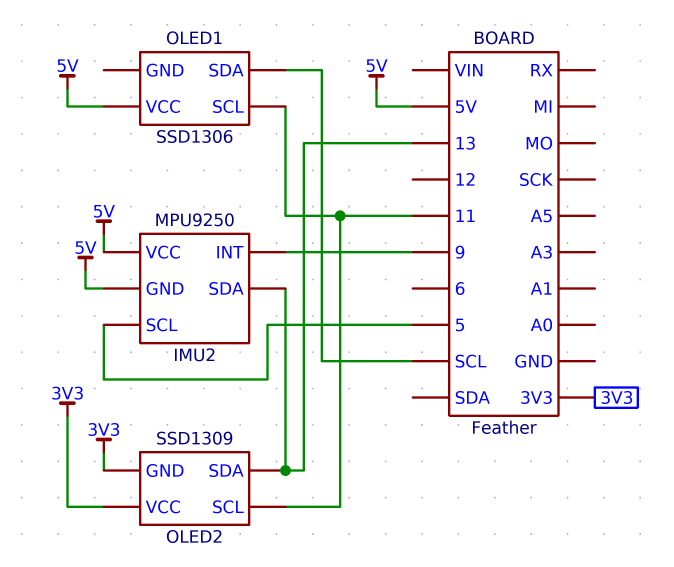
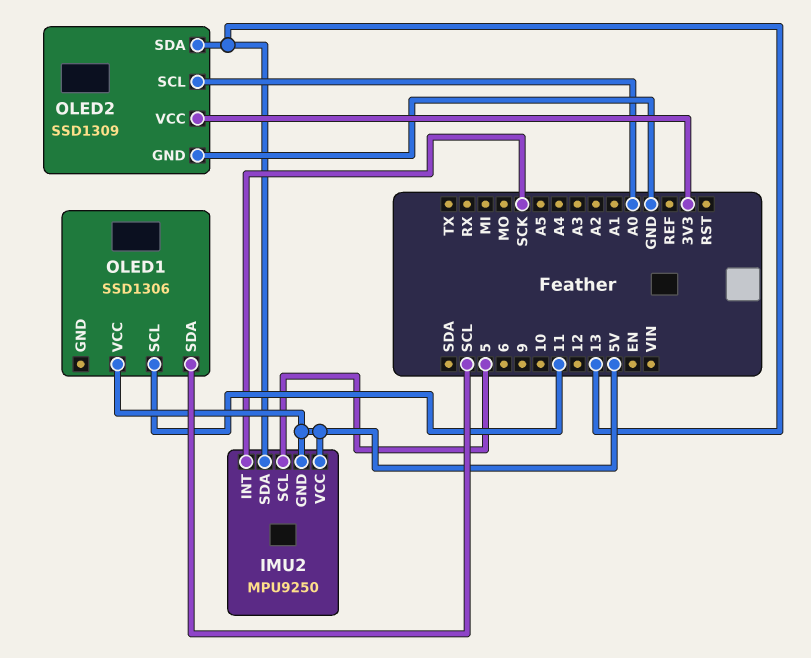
IMU2 pin INT: 9 -> SCK
OLED2 pin GND: 3V3 -> GND
OLED2 pin SCL: 11 -> A0

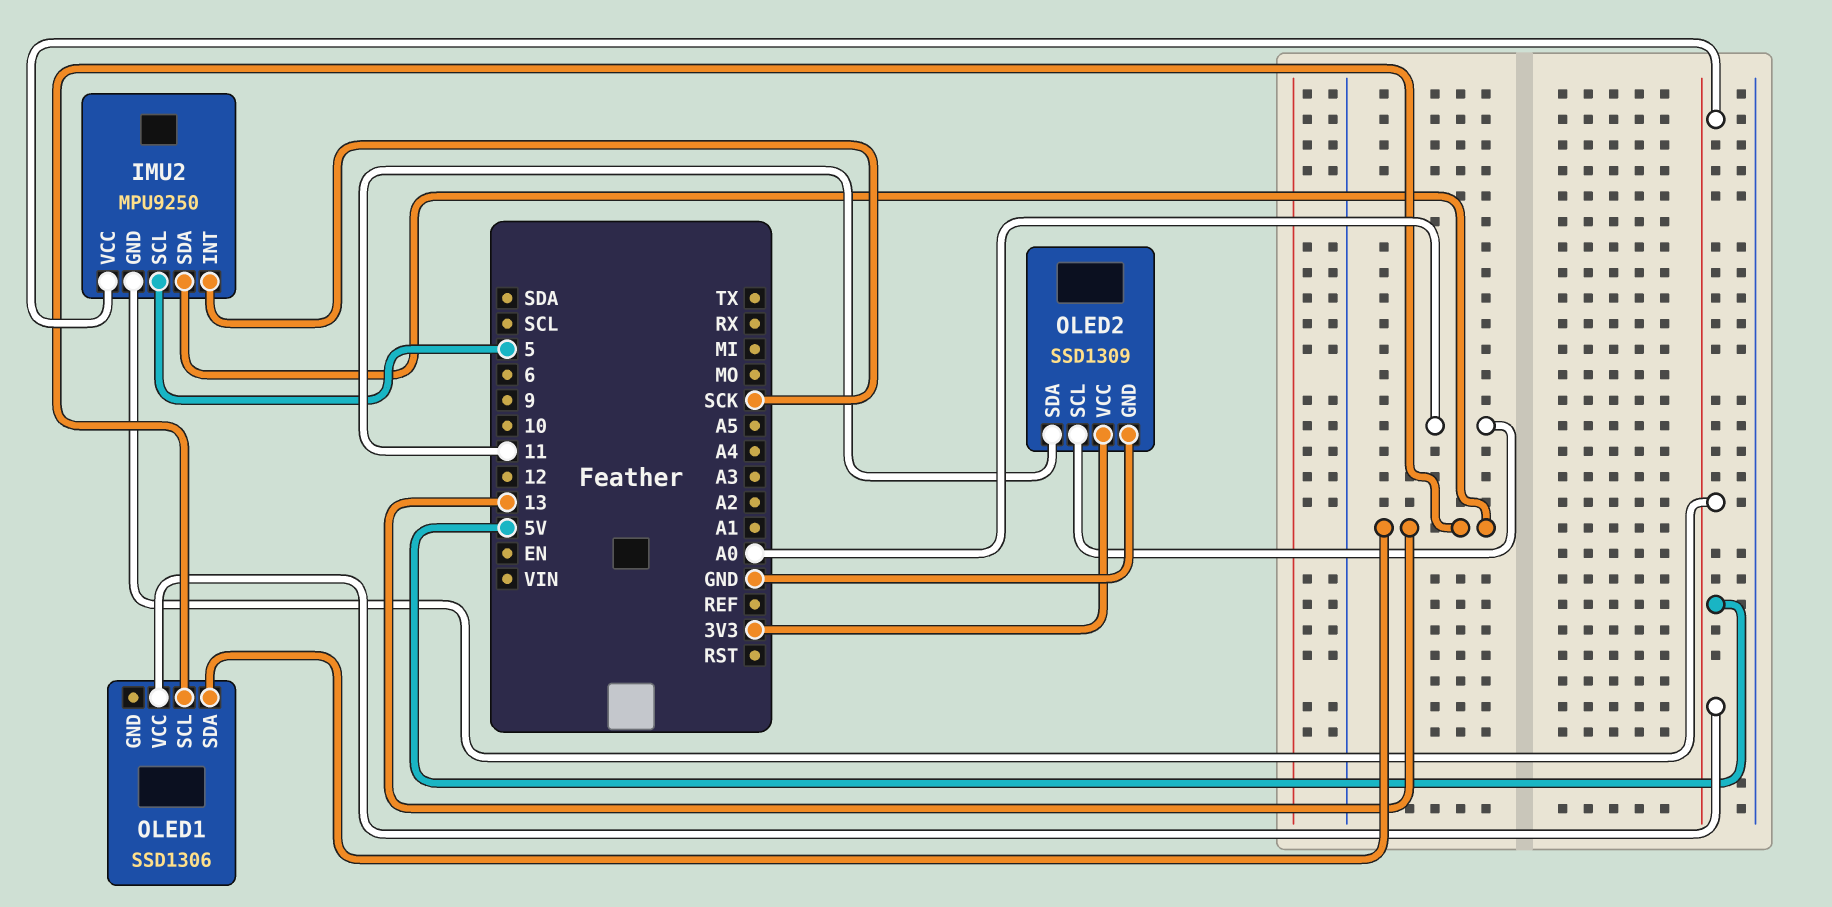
OLED1 pin SCL: 11 -> 13
OLED1 pin SDA: SCL -> 13
OLED2 pin SDA: 13 -> 11

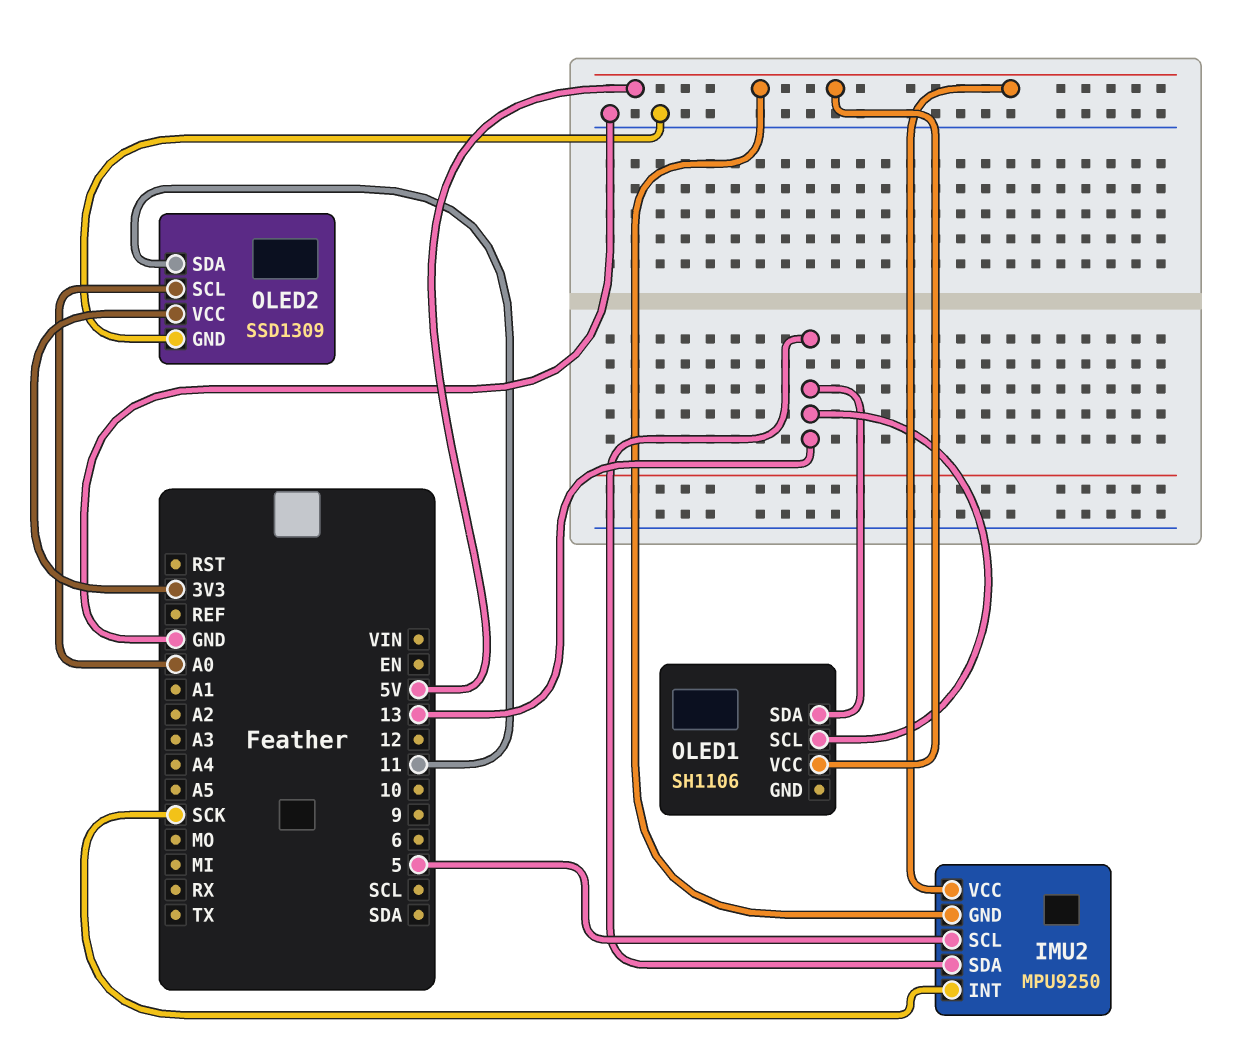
OLED1: SSD1306 -> SH1106

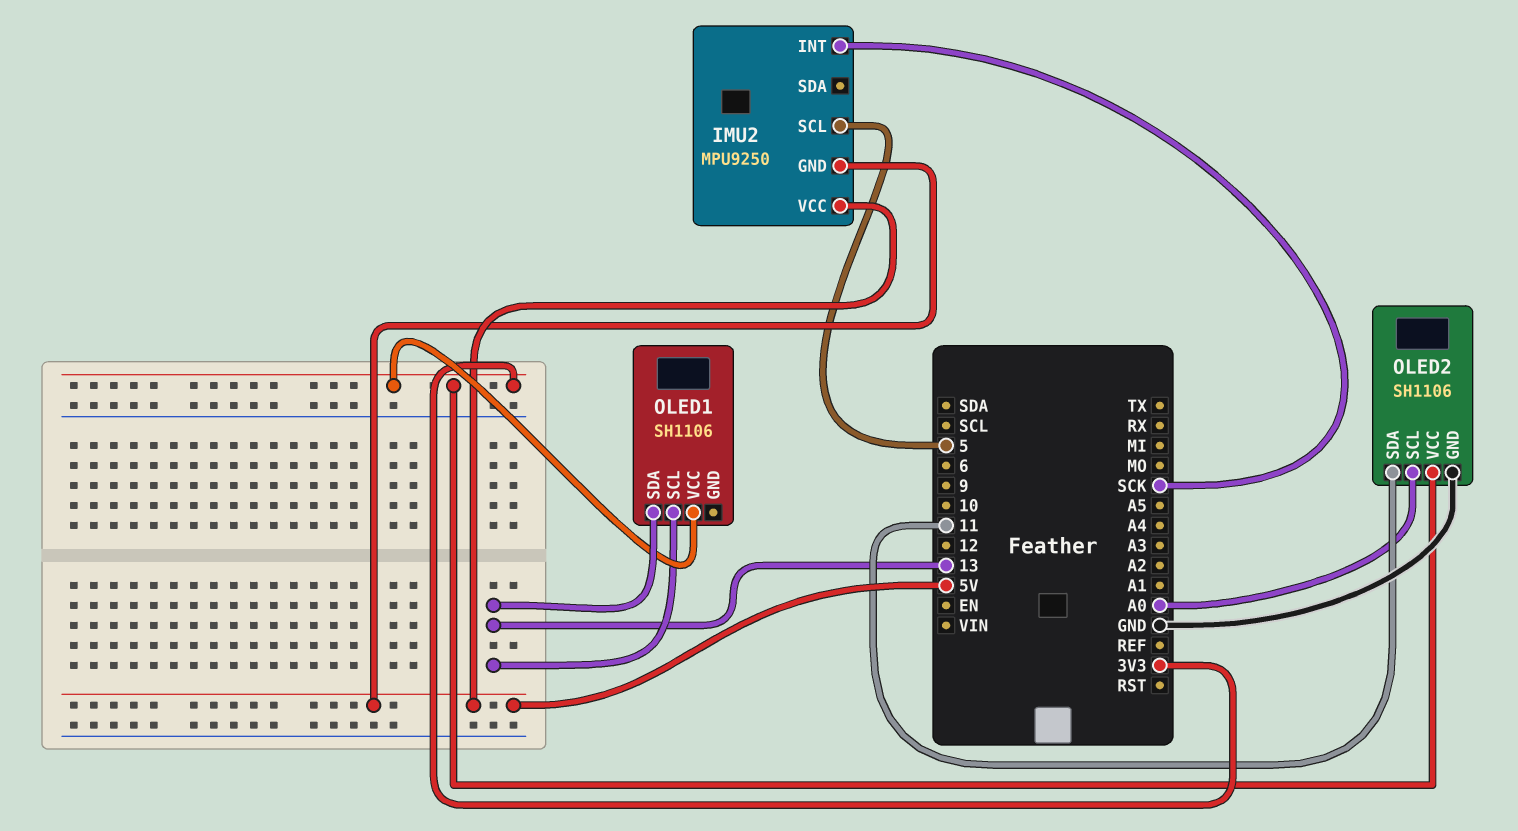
IMU2 pin SDA: 13 -> none
OLED1 pin VCC: 5V -> 3V3
OLED2: SSD1309 -> SH1106

